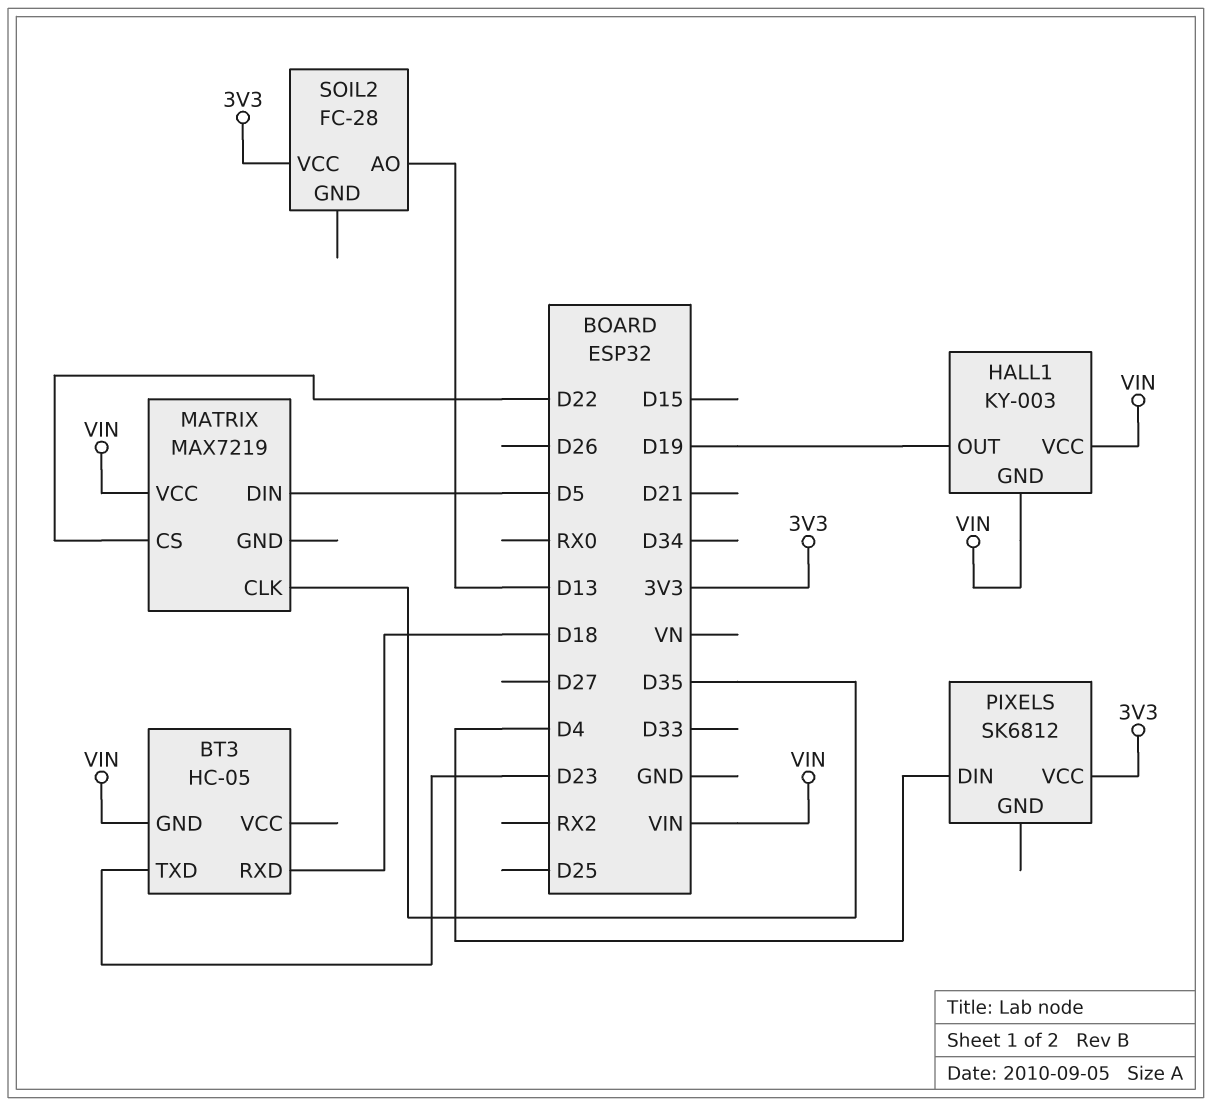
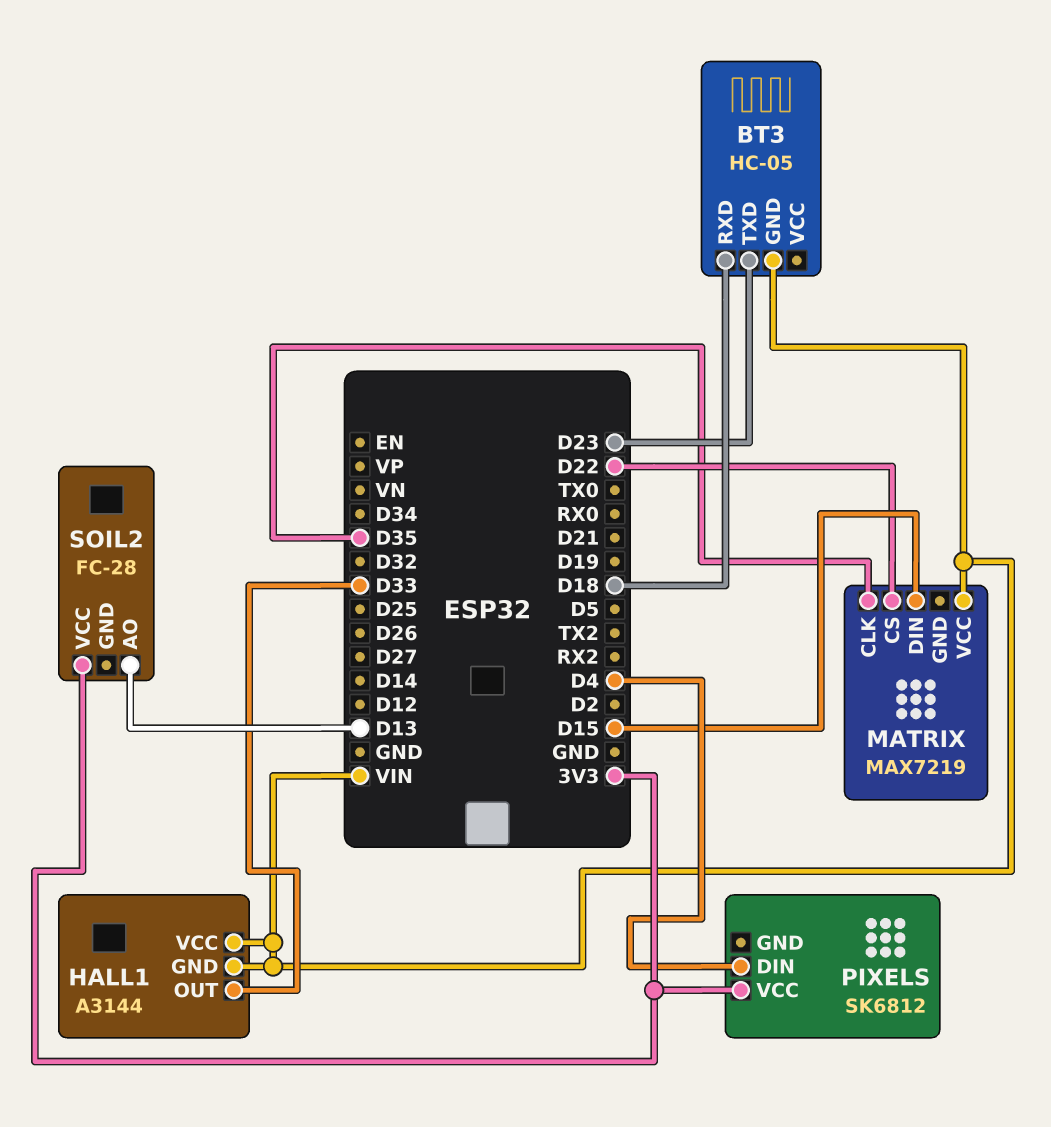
HALL1: KY-003 -> A3144
HALL1 pin OUT: D19 -> D33
MATRIX pin DIN: D5 -> D15

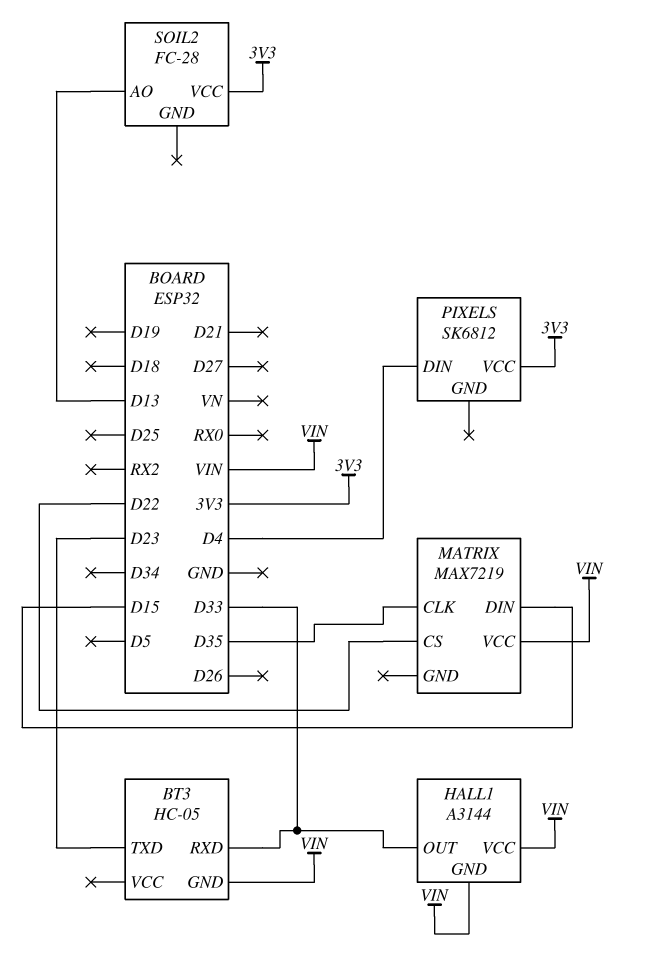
BT3 pin RXD: D18 -> D33

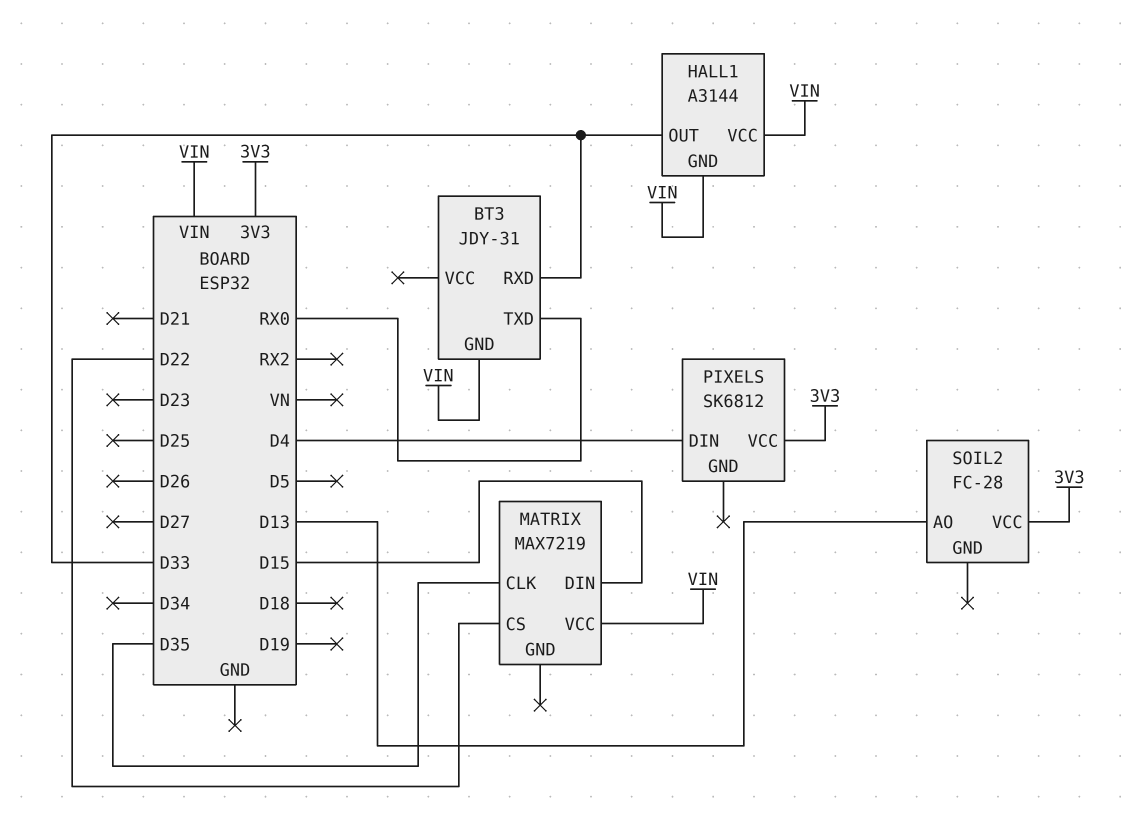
BT3: HC-05 -> JDY-31
BT3 pin TXD: D23 -> RX0

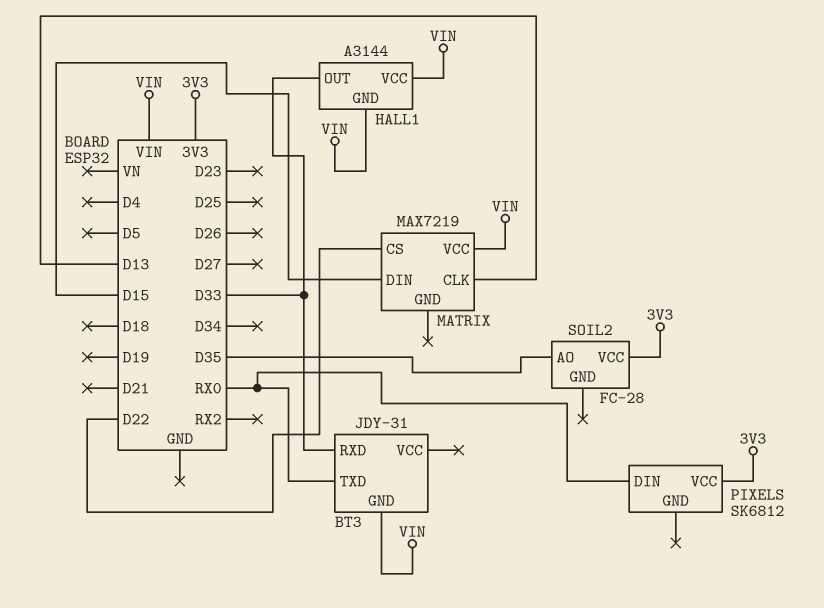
MATRIX pin CLK: D35 -> D13
PIXELS pin DIN: D4 -> RX0
SOIL2 pin AO: D13 -> D35

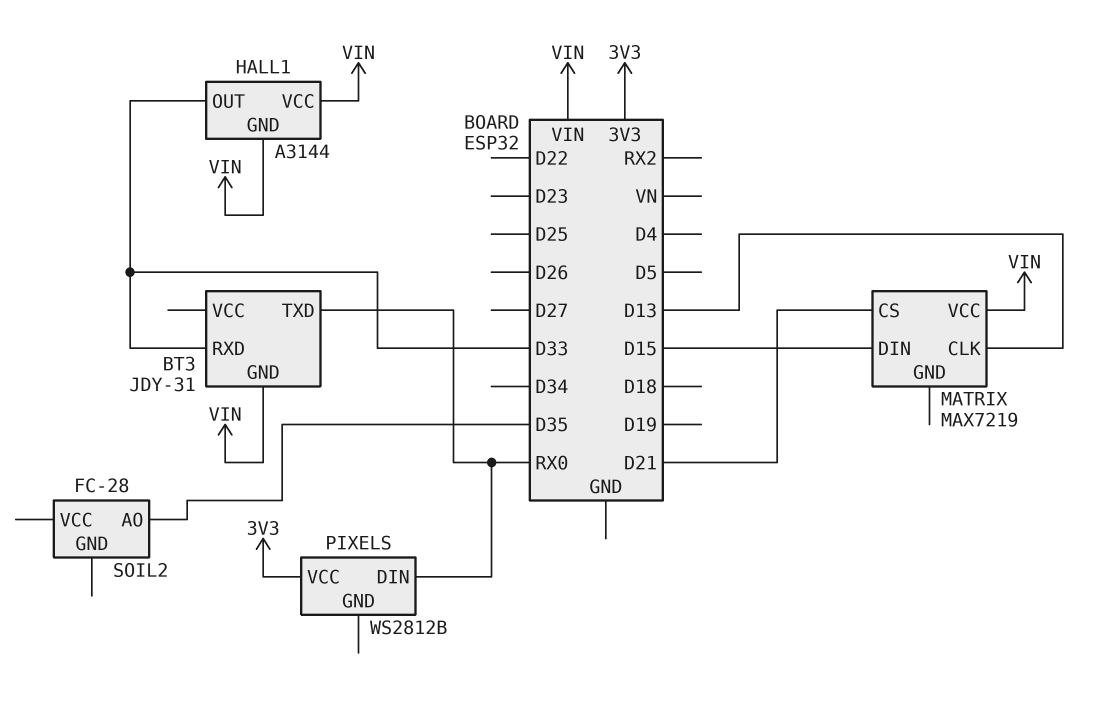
MATRIX pin CS: D22 -> D21
PIXELS: SK6812 -> WS2812B
SOIL2 pin VCC: 3V3 -> none

